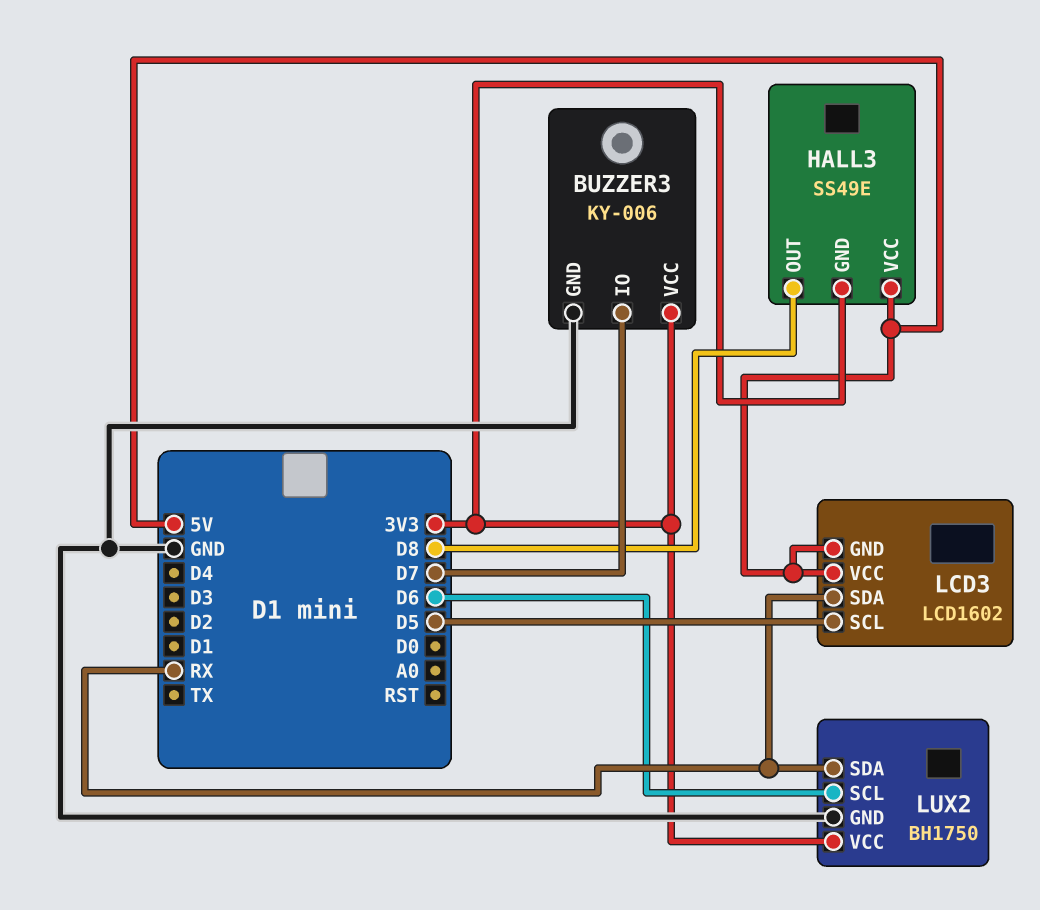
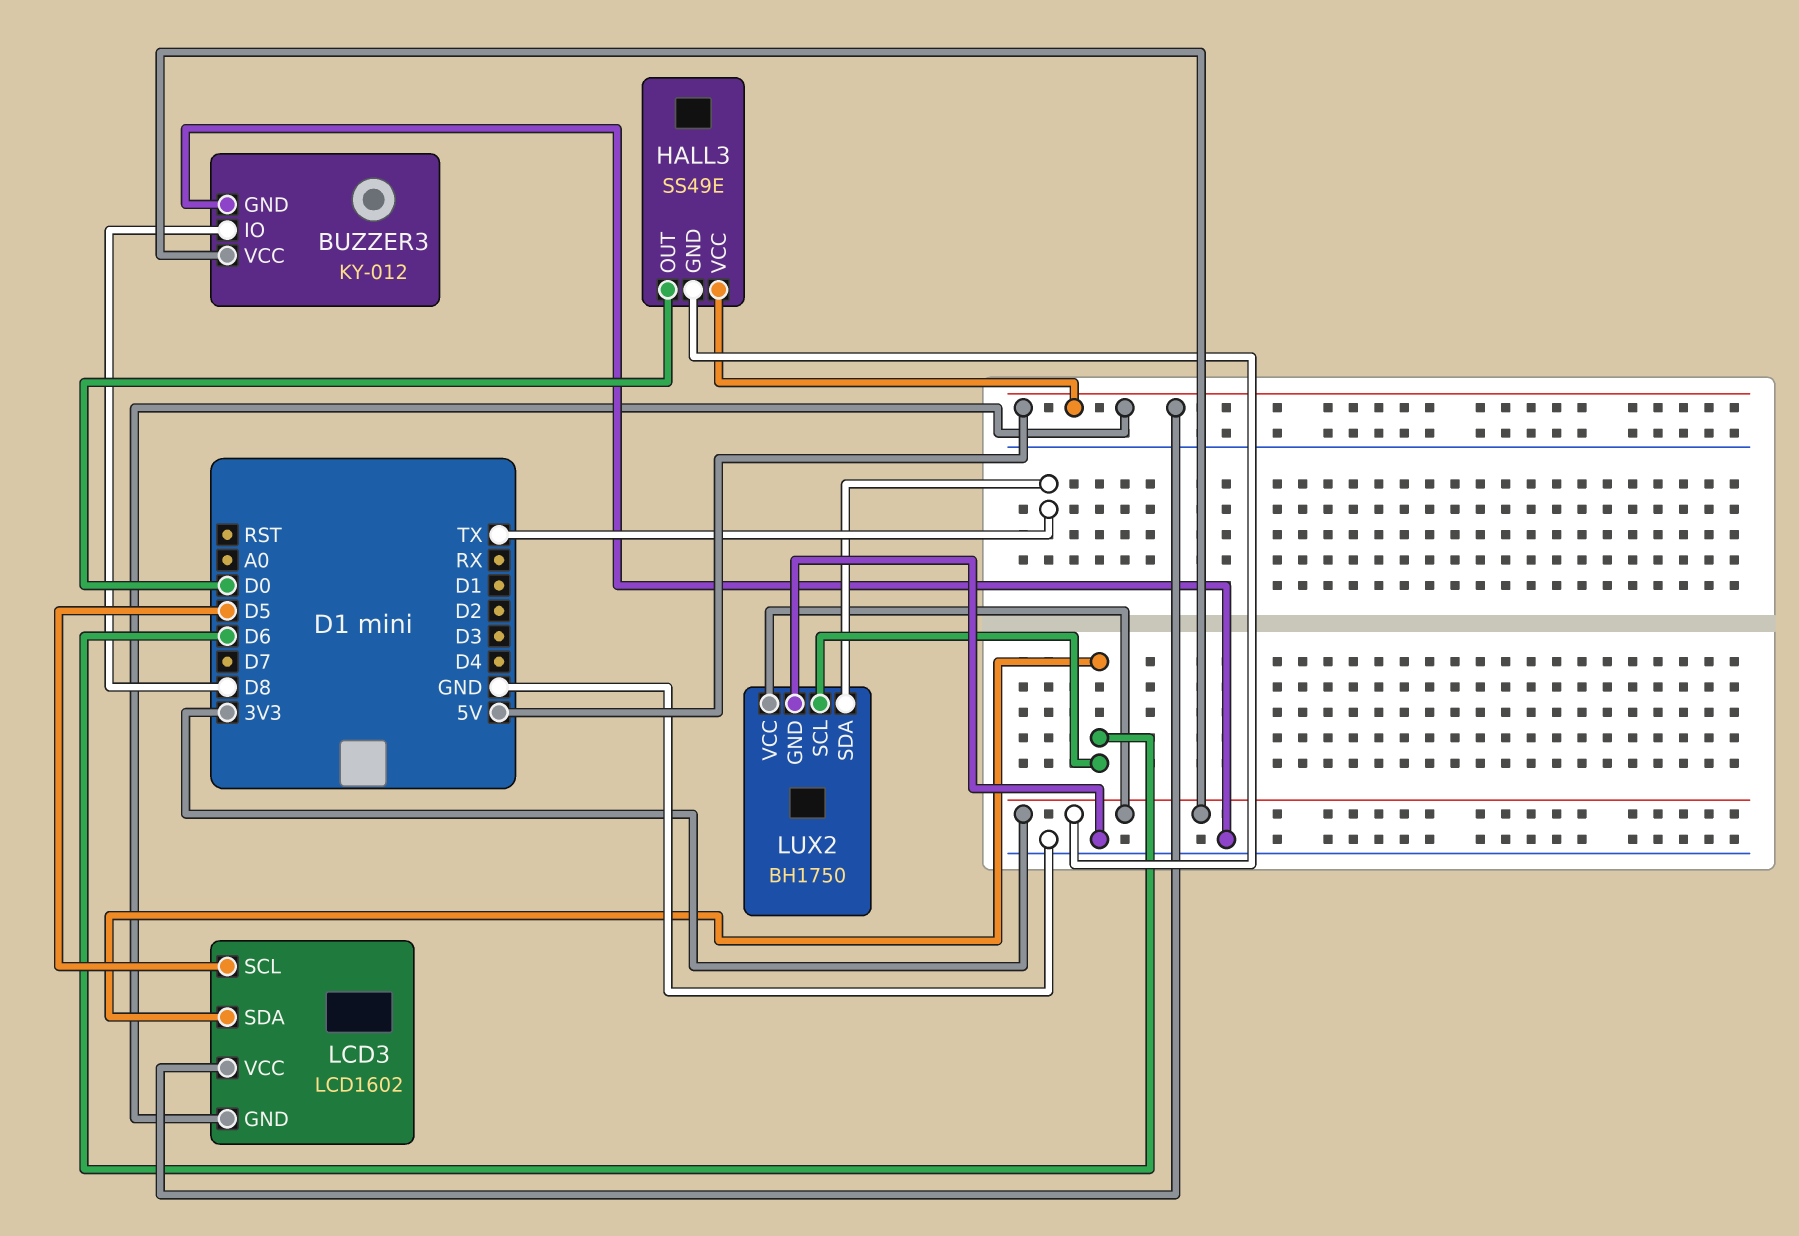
BUZZER3: KY-006 -> KY-012
BUZZER3 pin IO: D7 -> D8
HALL3 pin OUT: D8 -> D0
LCD3 pin SDA: RX -> D6
LUX2 pin SDA: RX -> TX

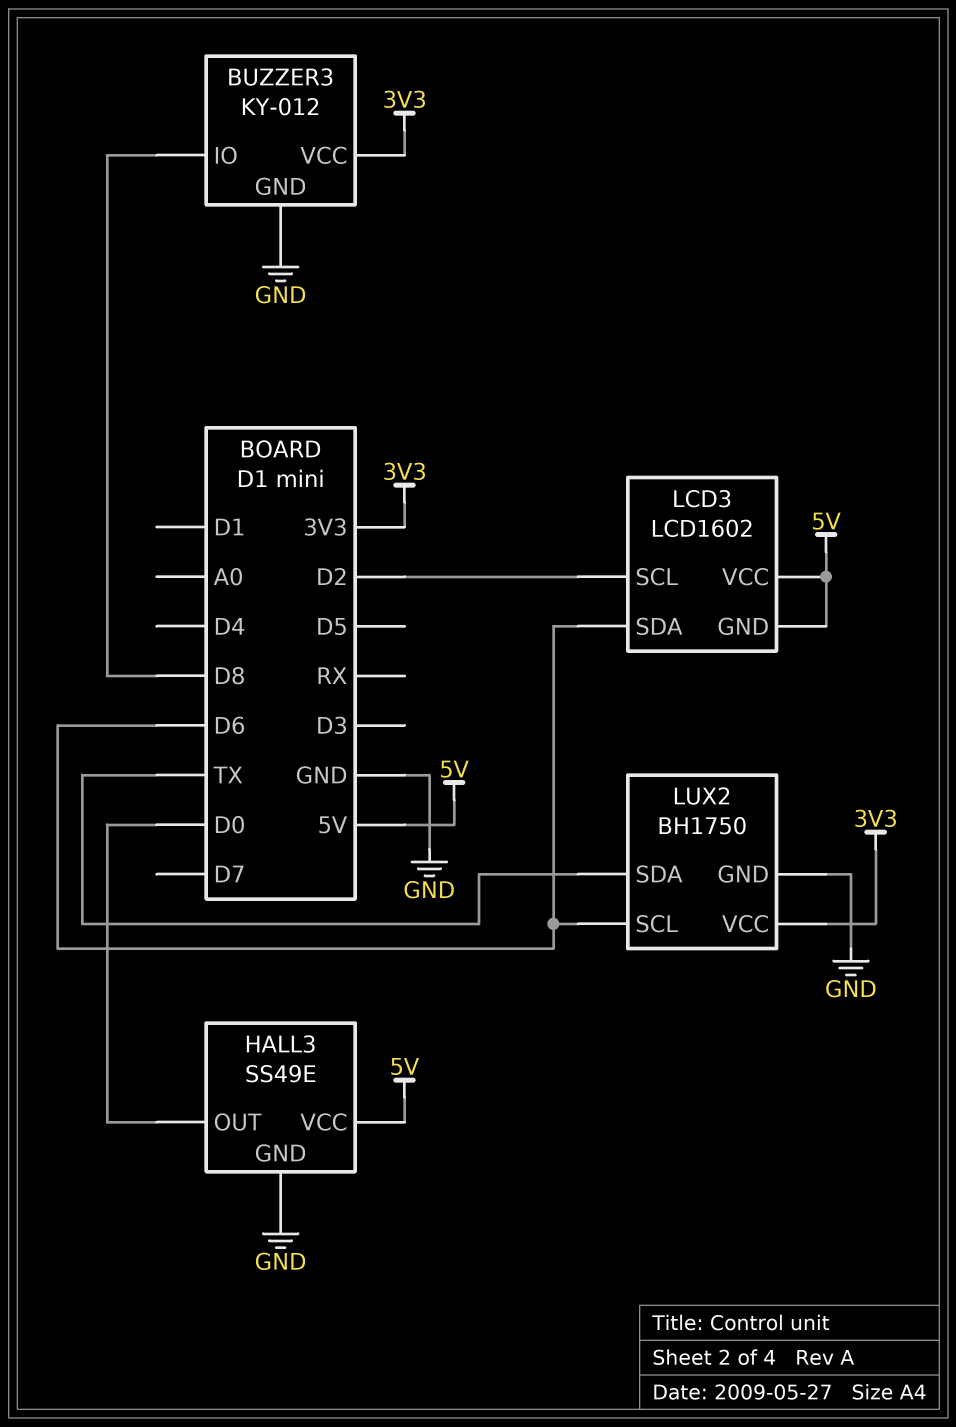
HALL3 pin GND: 3V3 -> GND
LCD3 pin SCL: D5 -> D2

